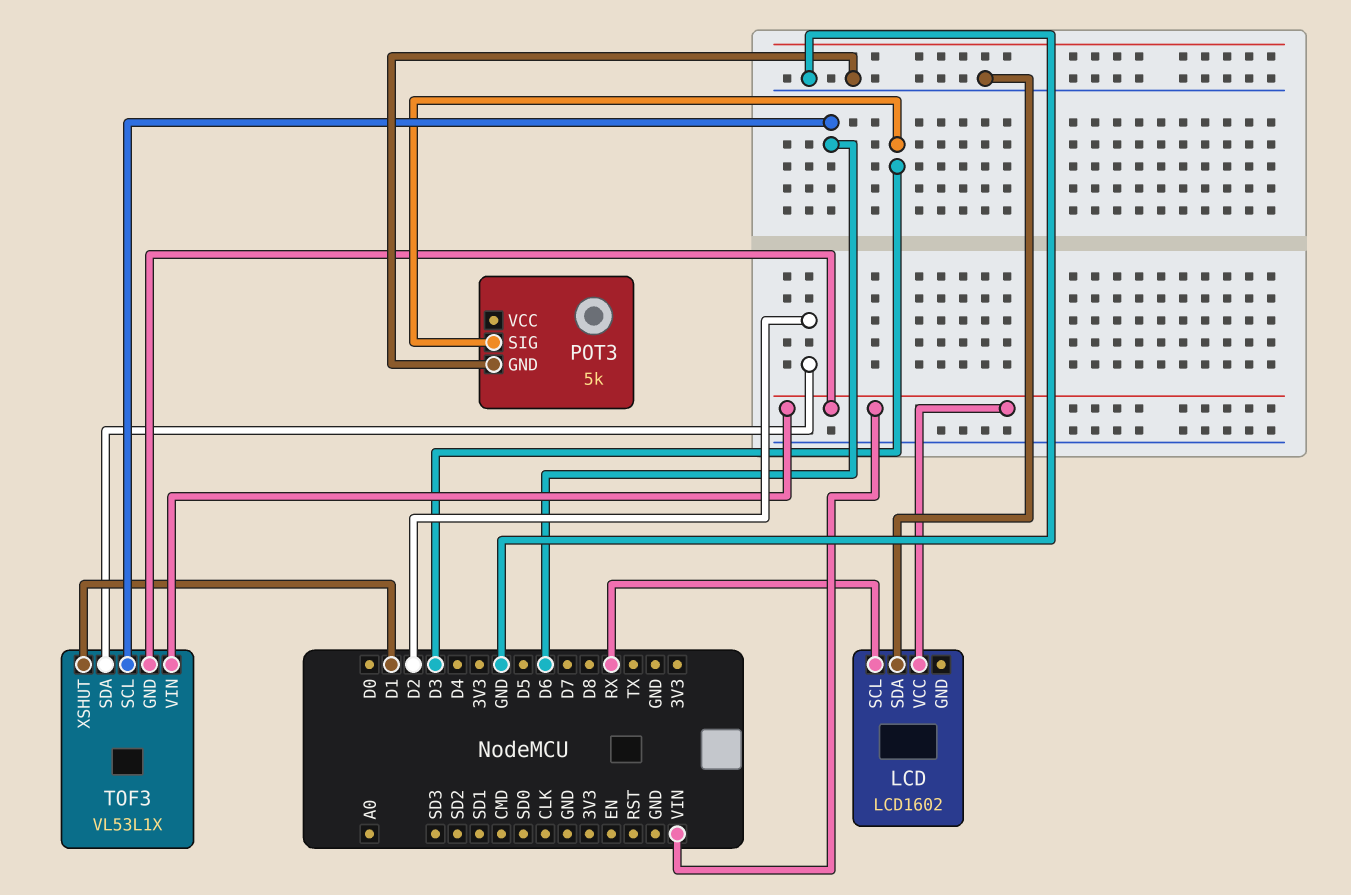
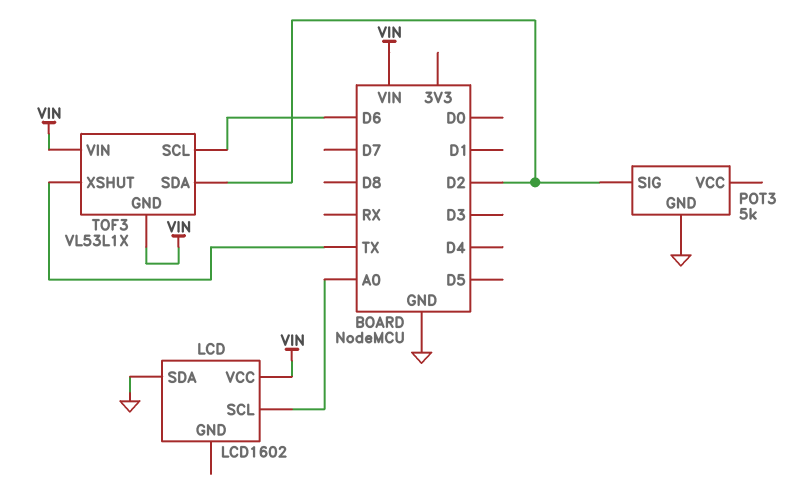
LCD pin SCL: RX -> A0
POT3 pin SIG: D3 -> D2
TOF3 pin XSHUT: D1 -> TX

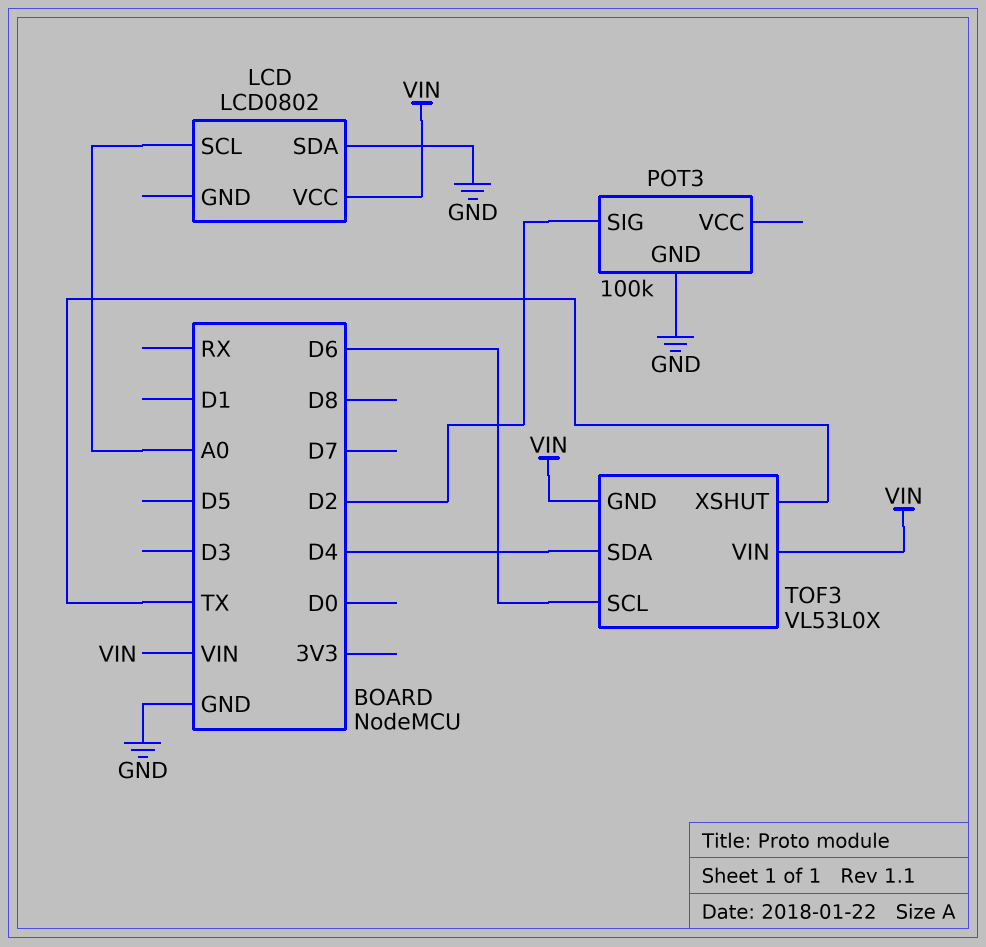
LCD: LCD1602 -> LCD0802
POT3: 5k -> 100k
TOF3: VL53L1X -> VL53L0X
TOF3 pin SDA: D2 -> D4

